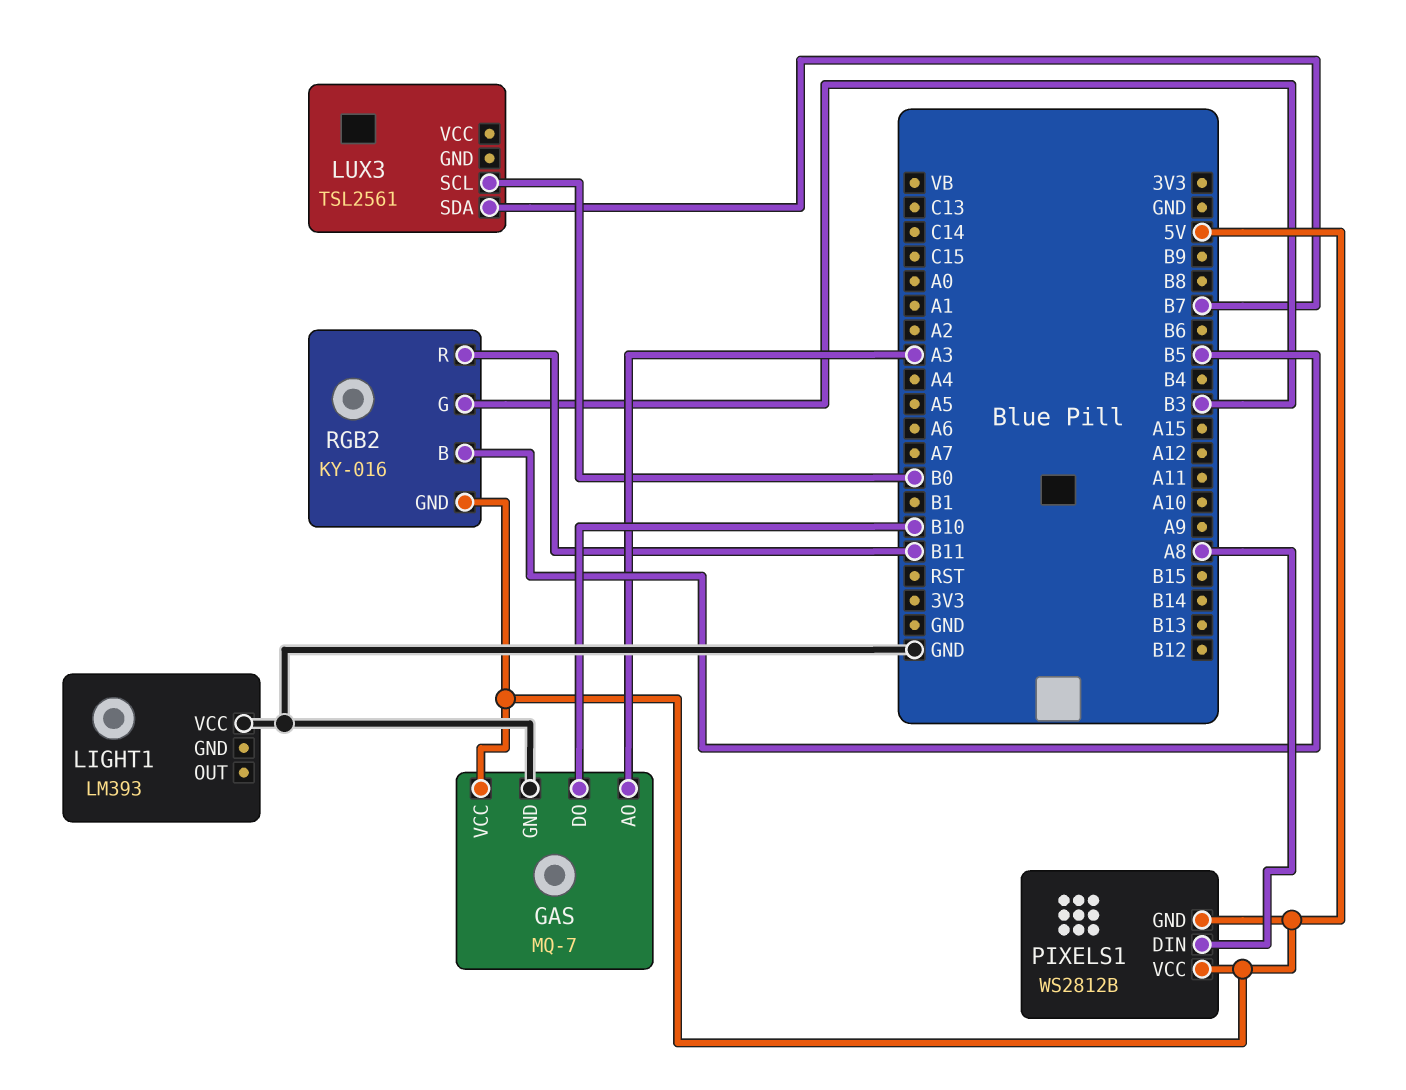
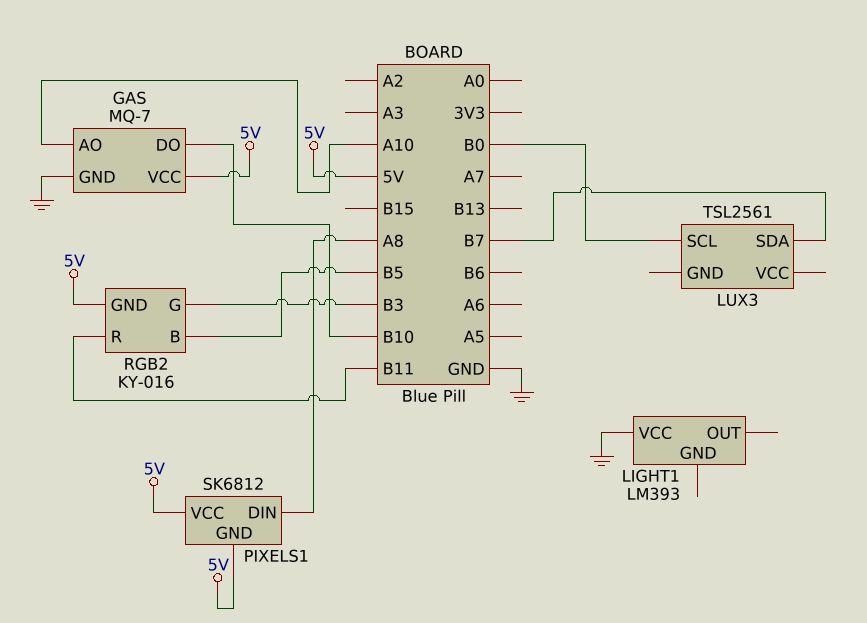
GAS pin AO: A3 -> A10
PIXELS1: WS2812B -> SK6812

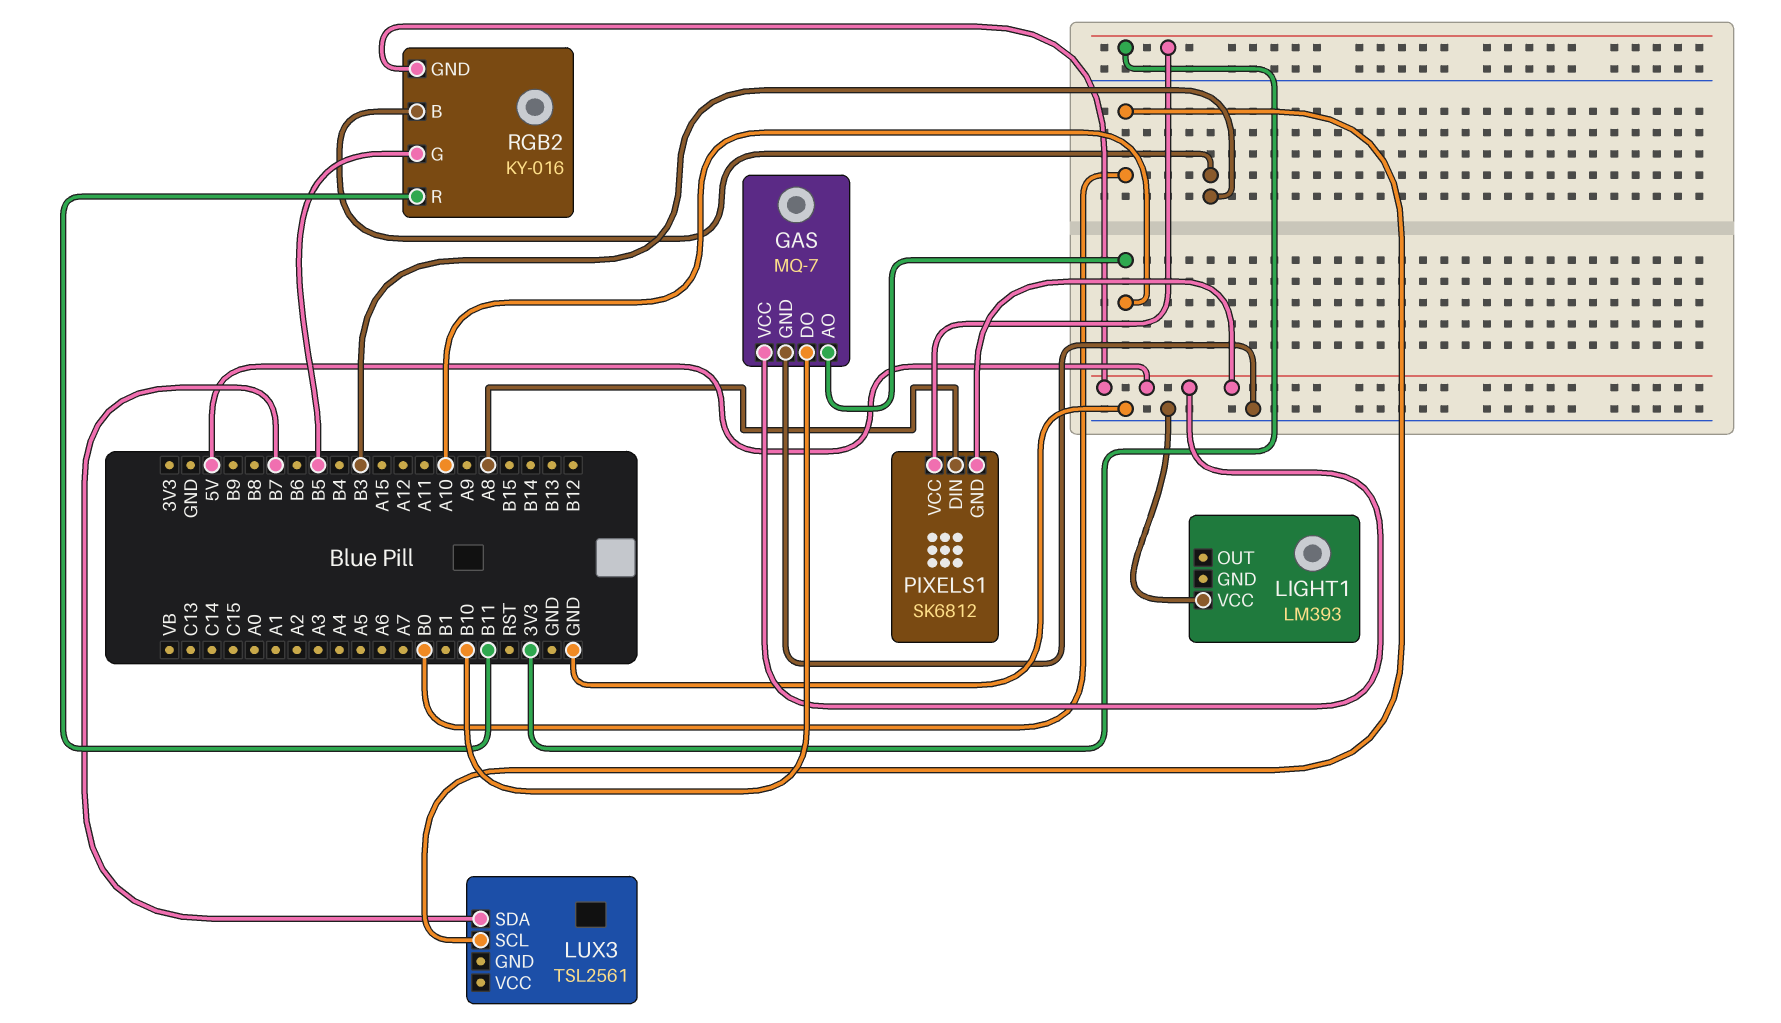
PIXELS1 pin VCC: 5V -> 3V3
RGB2 pin B: B5 -> B3
RGB2 pin G: B3 -> B5

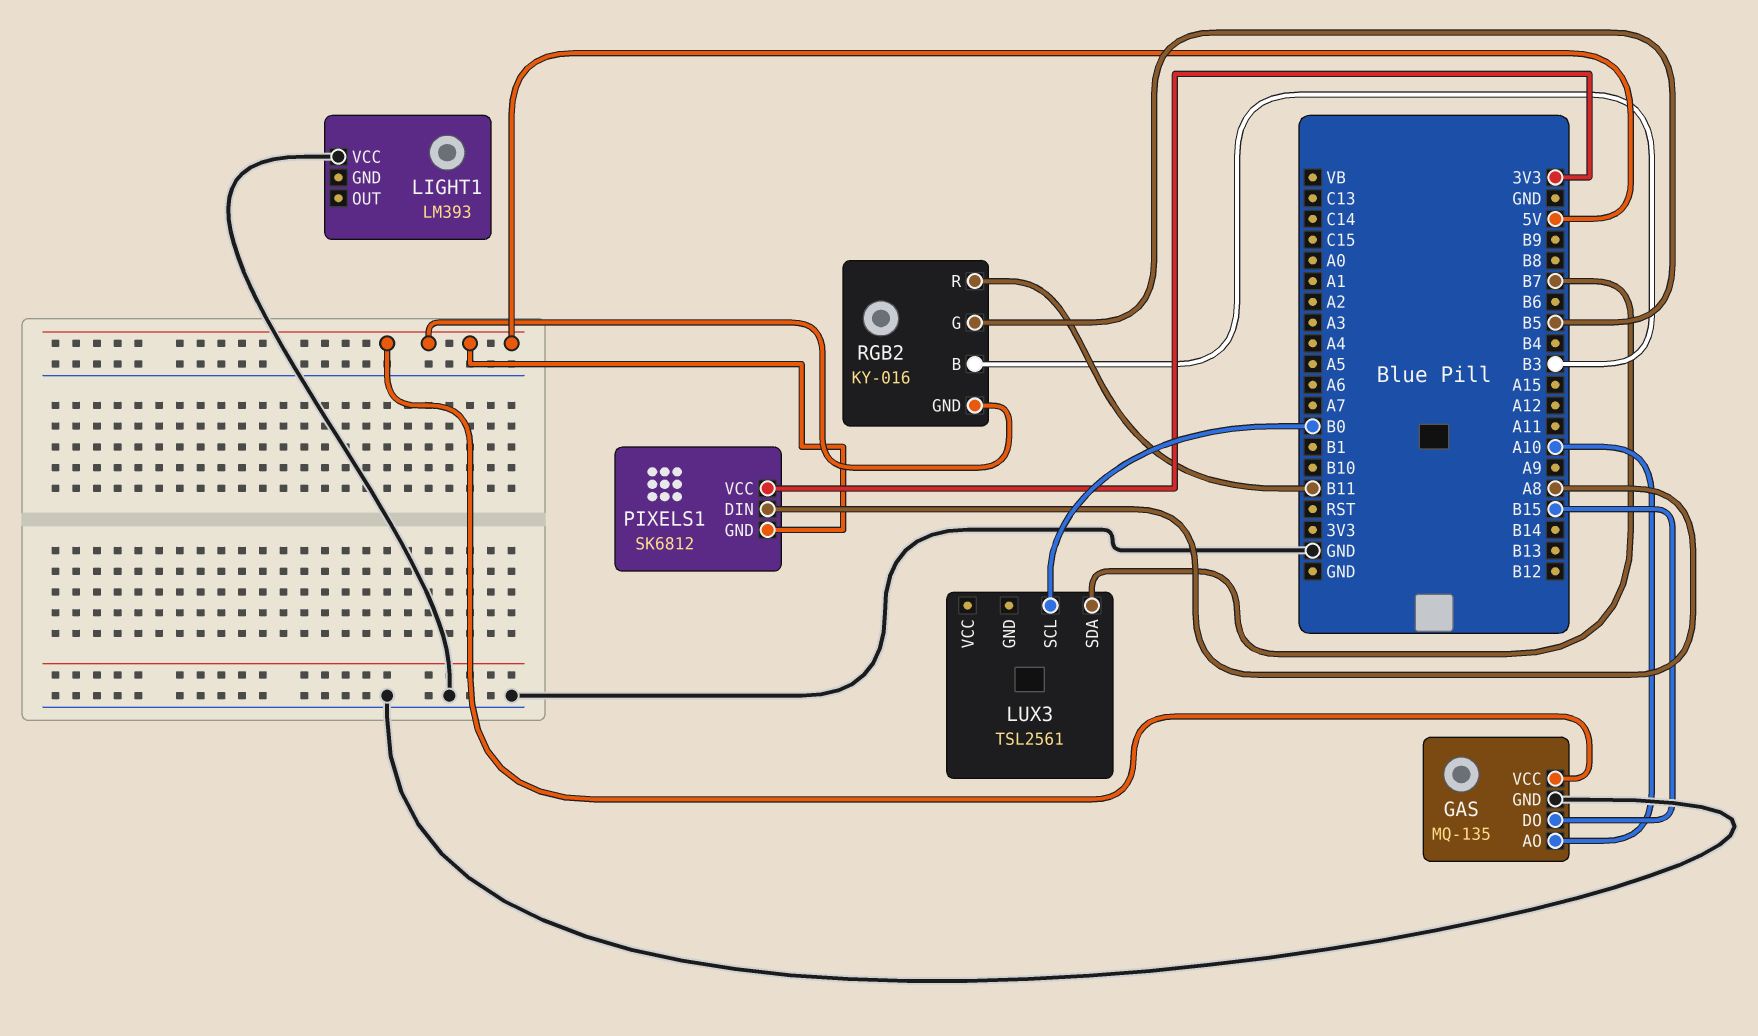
GAS: MQ-7 -> MQ-135
GAS pin DO: B10 -> B15

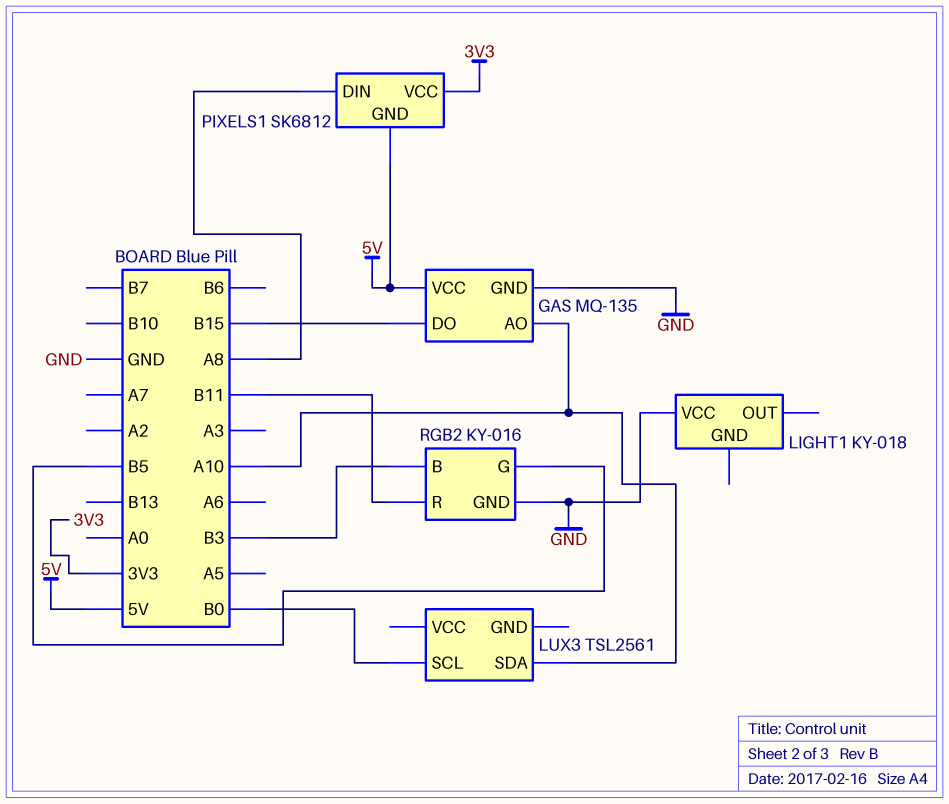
LIGHT1: LM393 -> KY-018
LUX3 pin SDA: B7 -> A10
RGB2 pin GND: 5V -> GND

